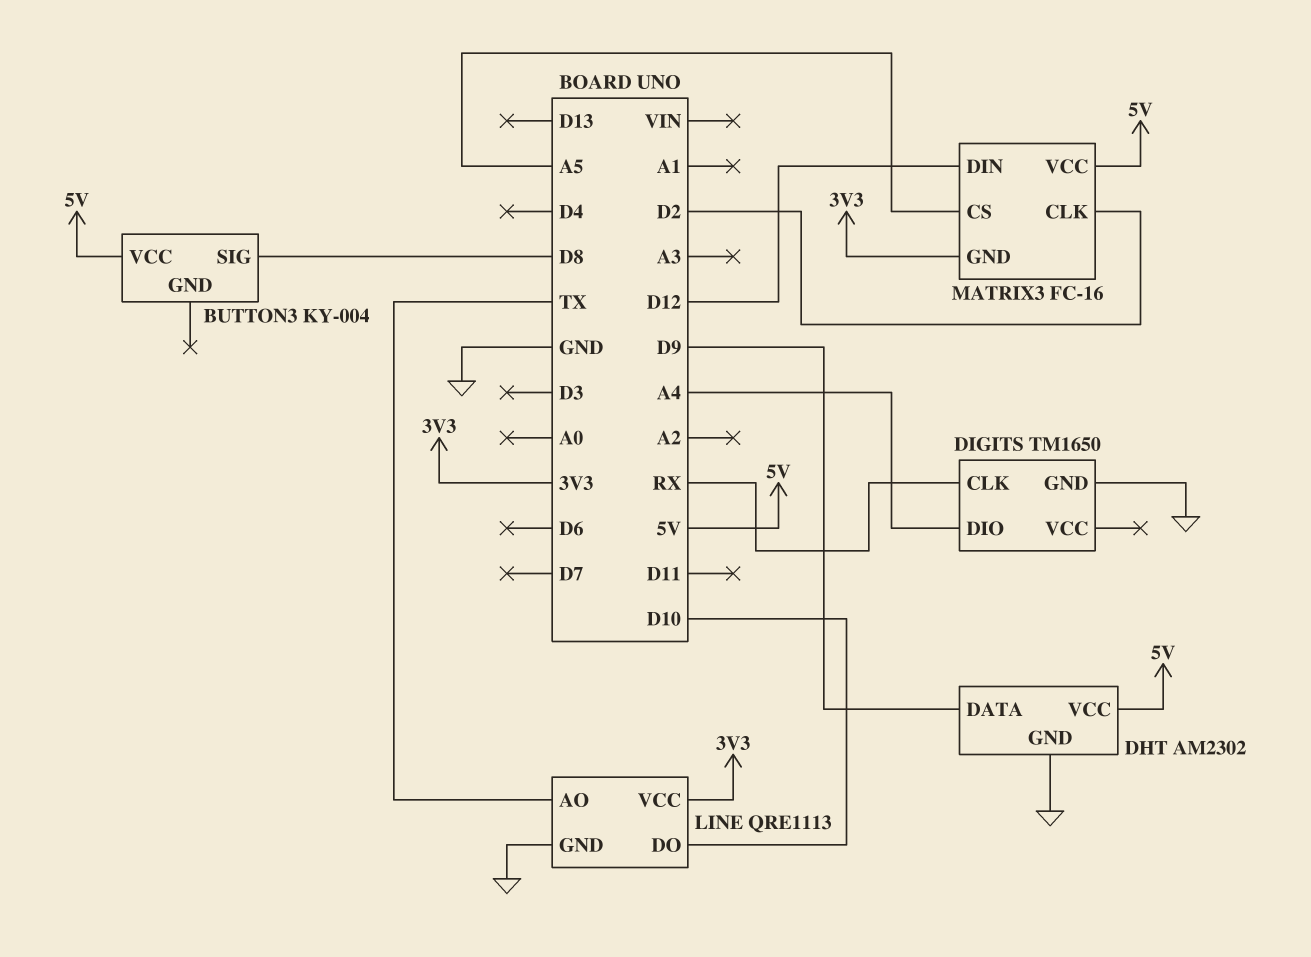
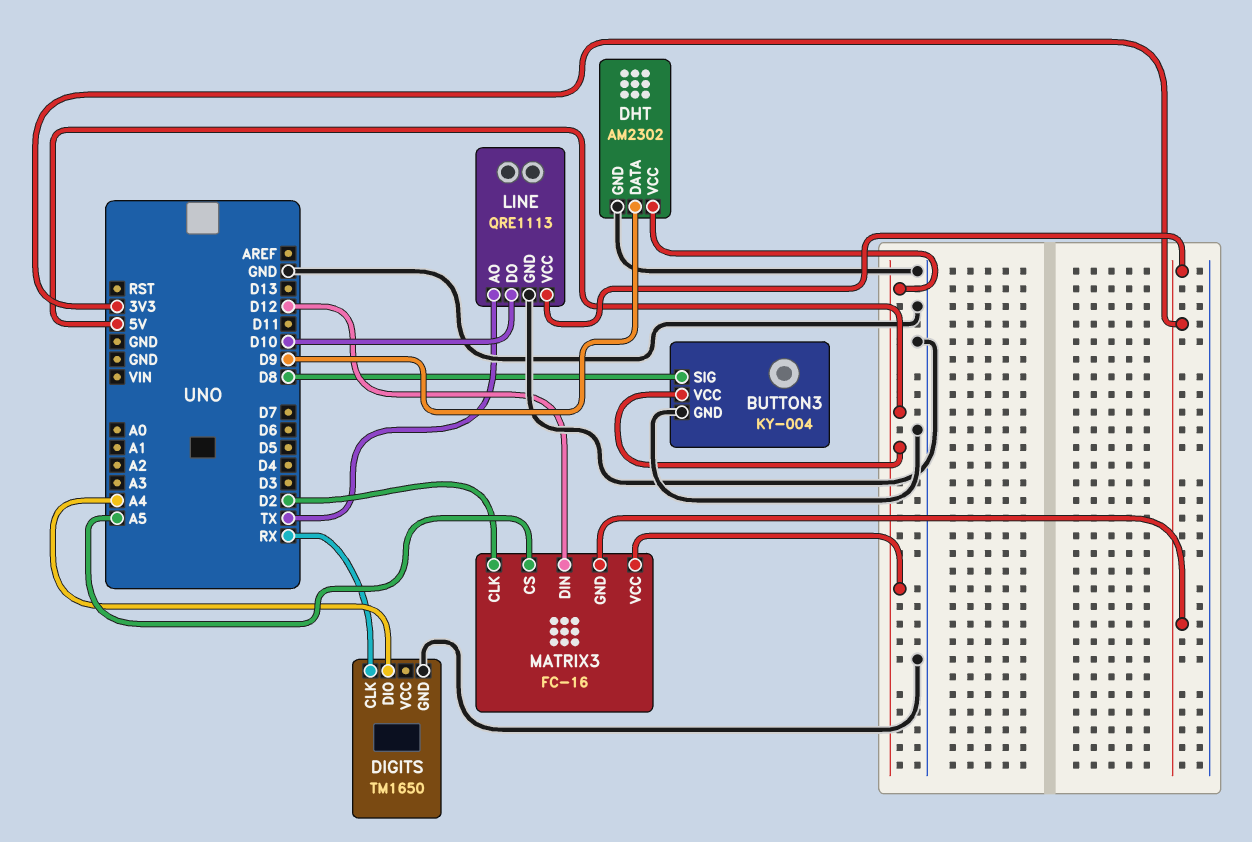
BUTTON3 pin GND: none -> GND

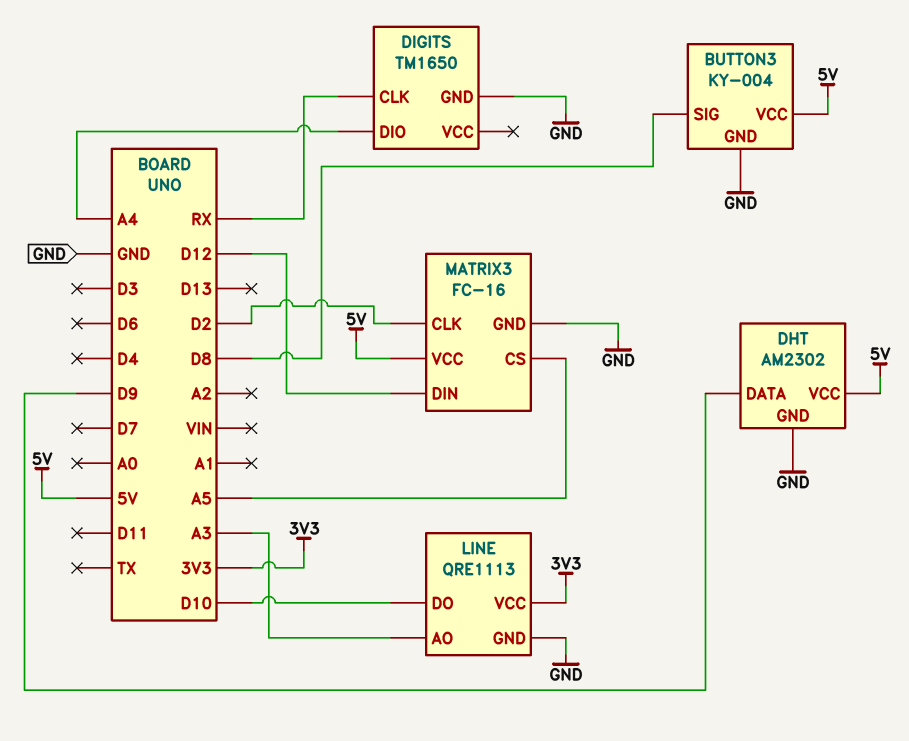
LINE pin AO: TX -> A3
MATRIX3 pin GND: 3V3 -> GND

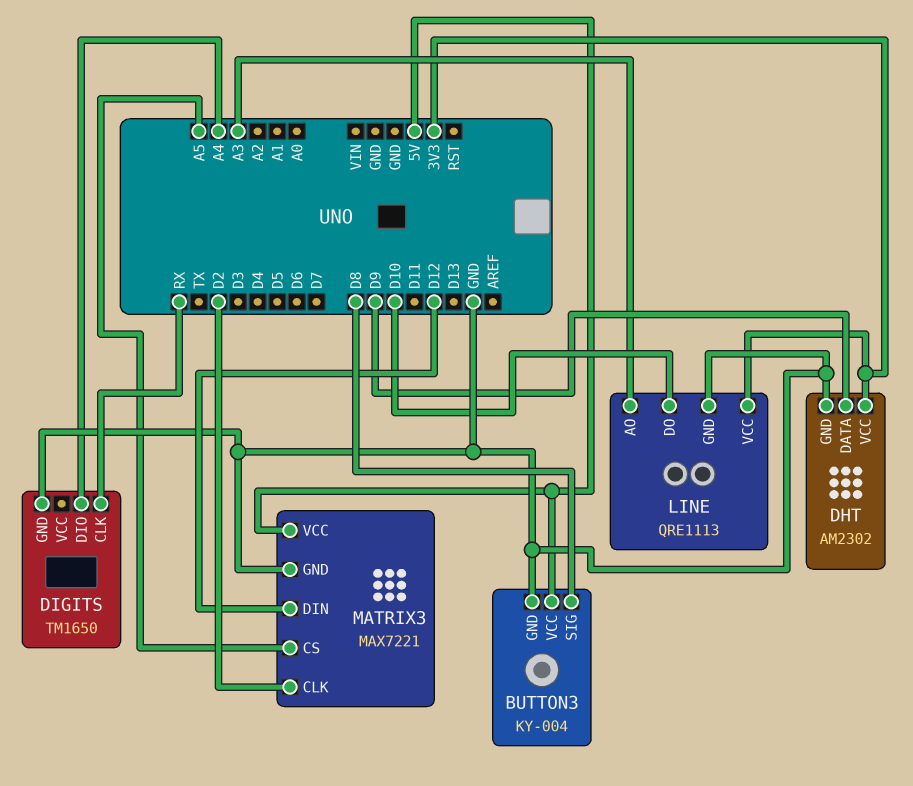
DHT pin VCC: 5V -> 3V3
MATRIX3: FC-16 -> MAX7221

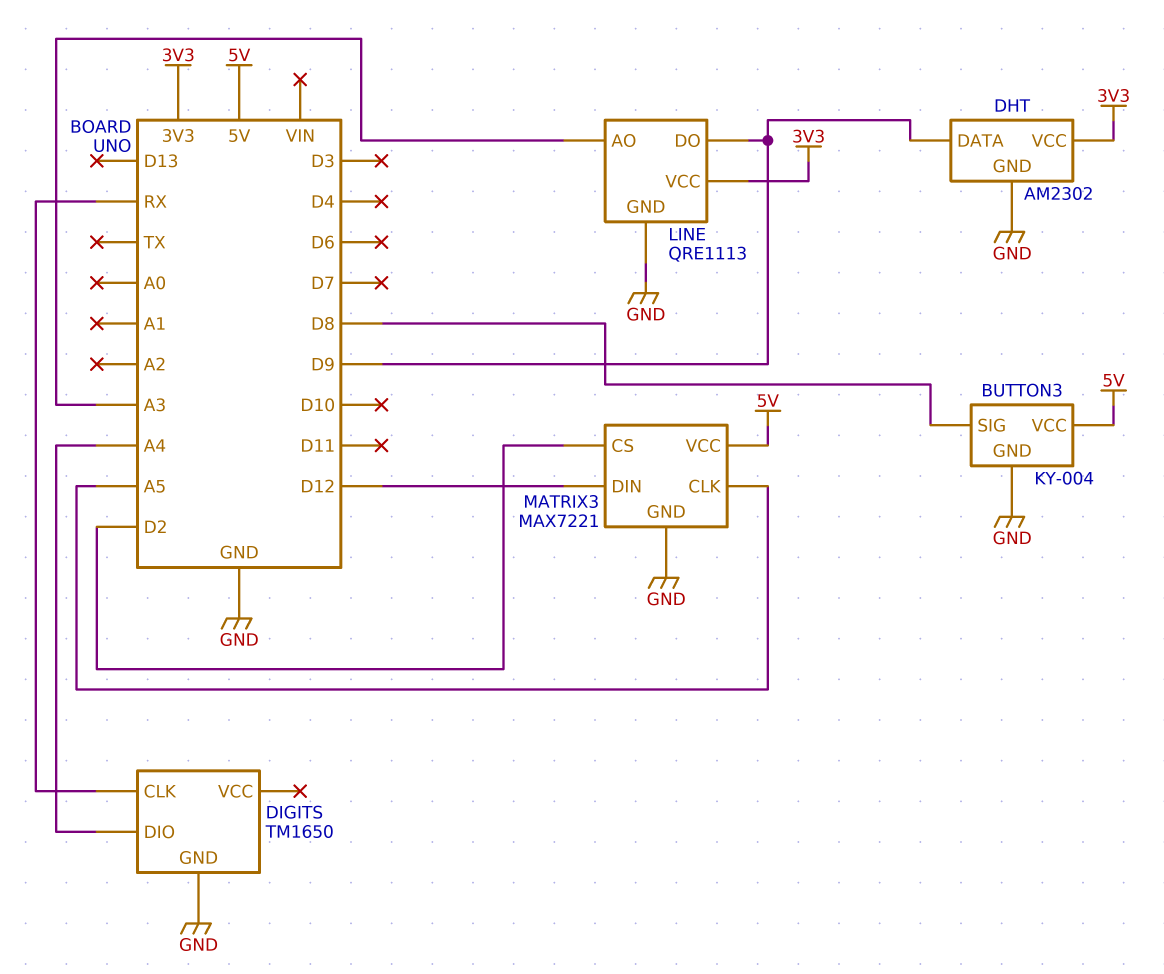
LINE pin DO: D10 -> D9
MATRIX3 pin CLK: D2 -> A5
MATRIX3 pin CS: A5 -> D2

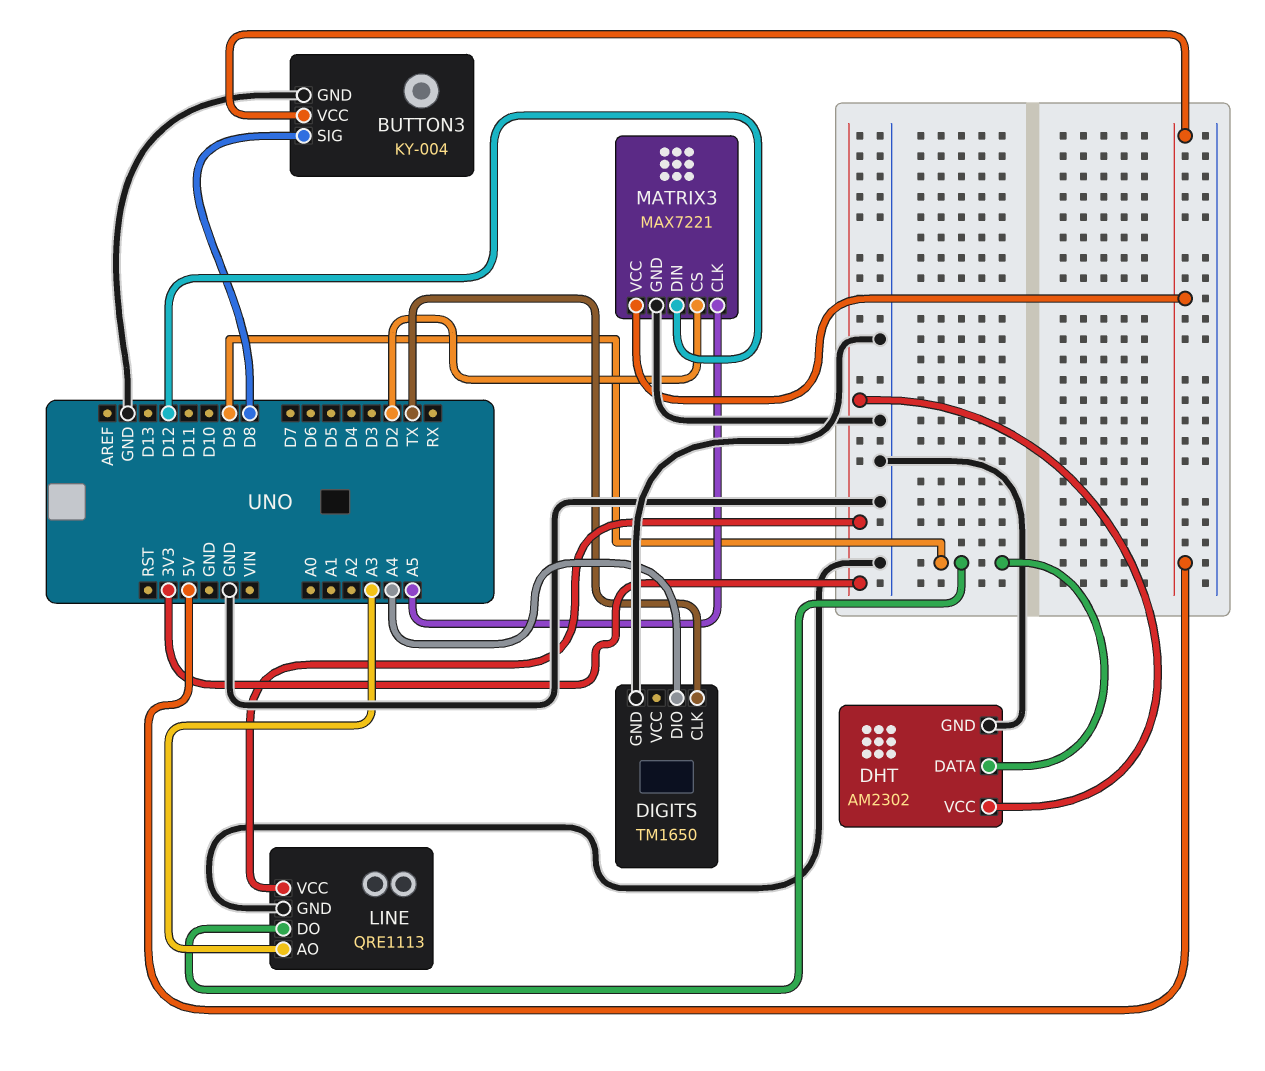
DIGITS pin CLK: RX -> TX

